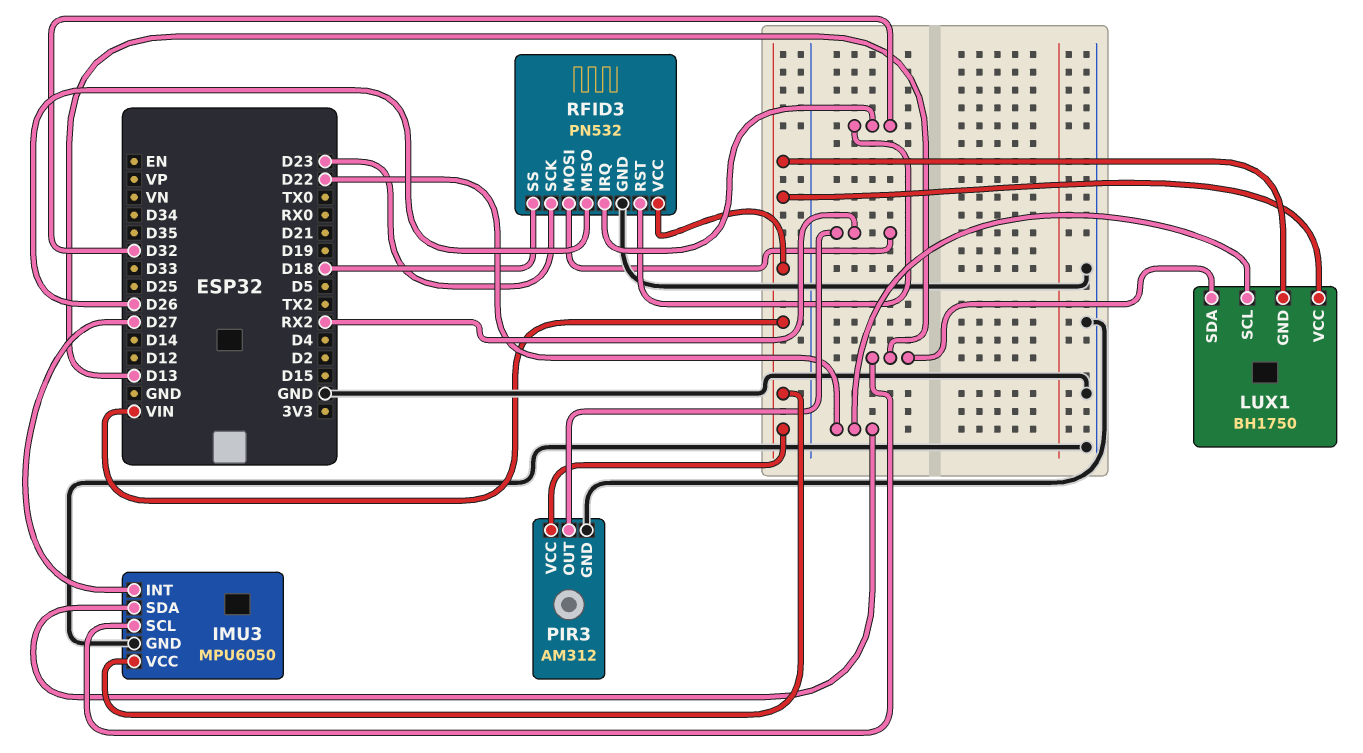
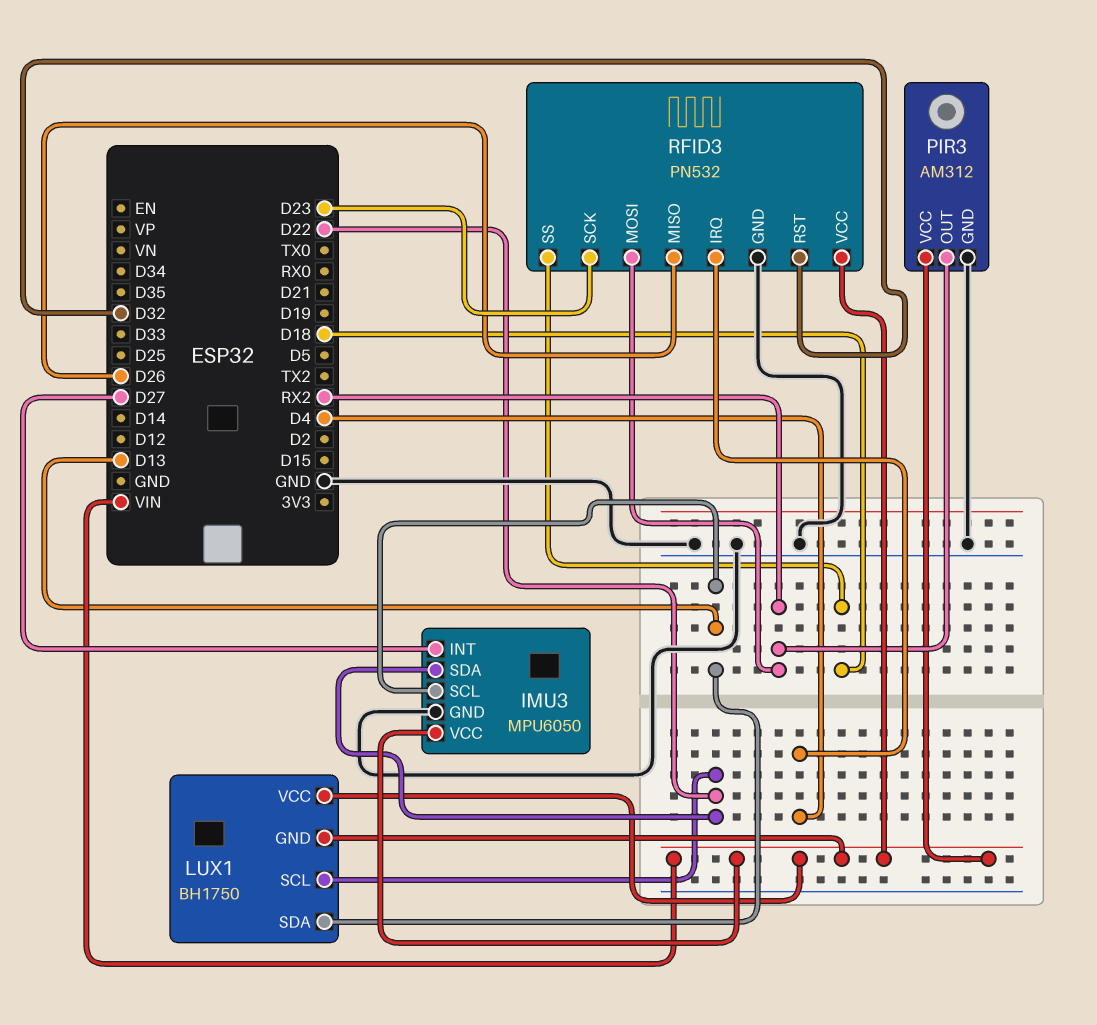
RFID3 pin IRQ: D32 -> D4

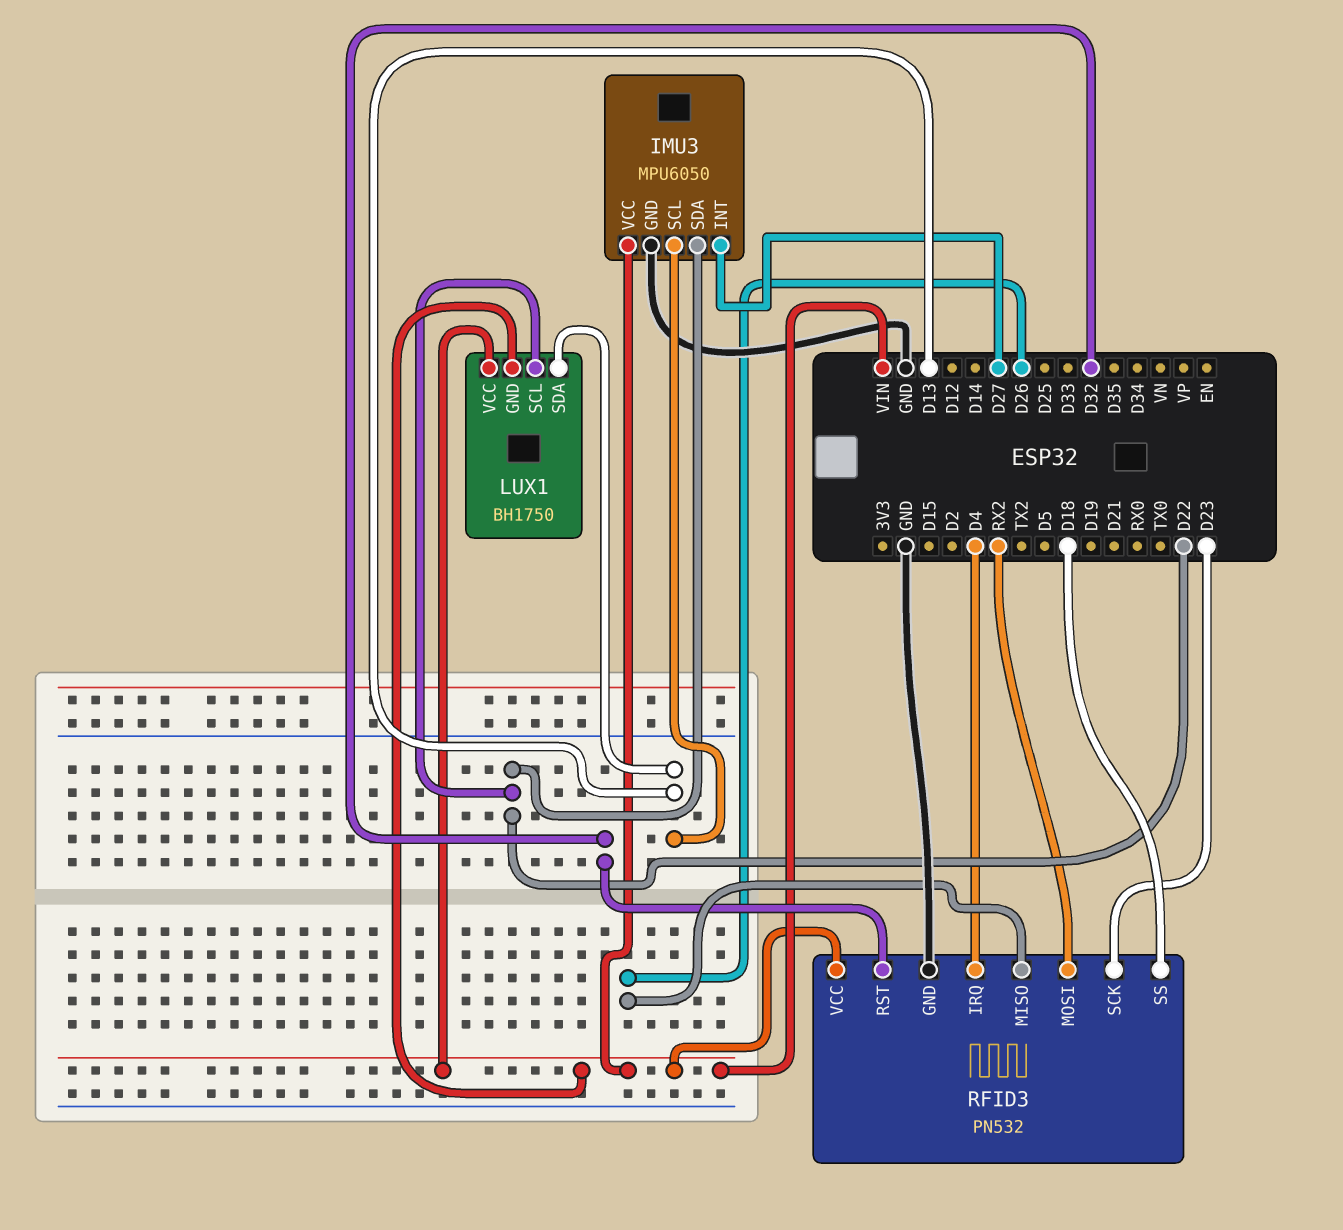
PIR3: AM312 -> none
PIR3 pin GND: GND -> none
PIR3 pin OUT: RX2 -> none
PIR3 pin VCC: VIN -> none

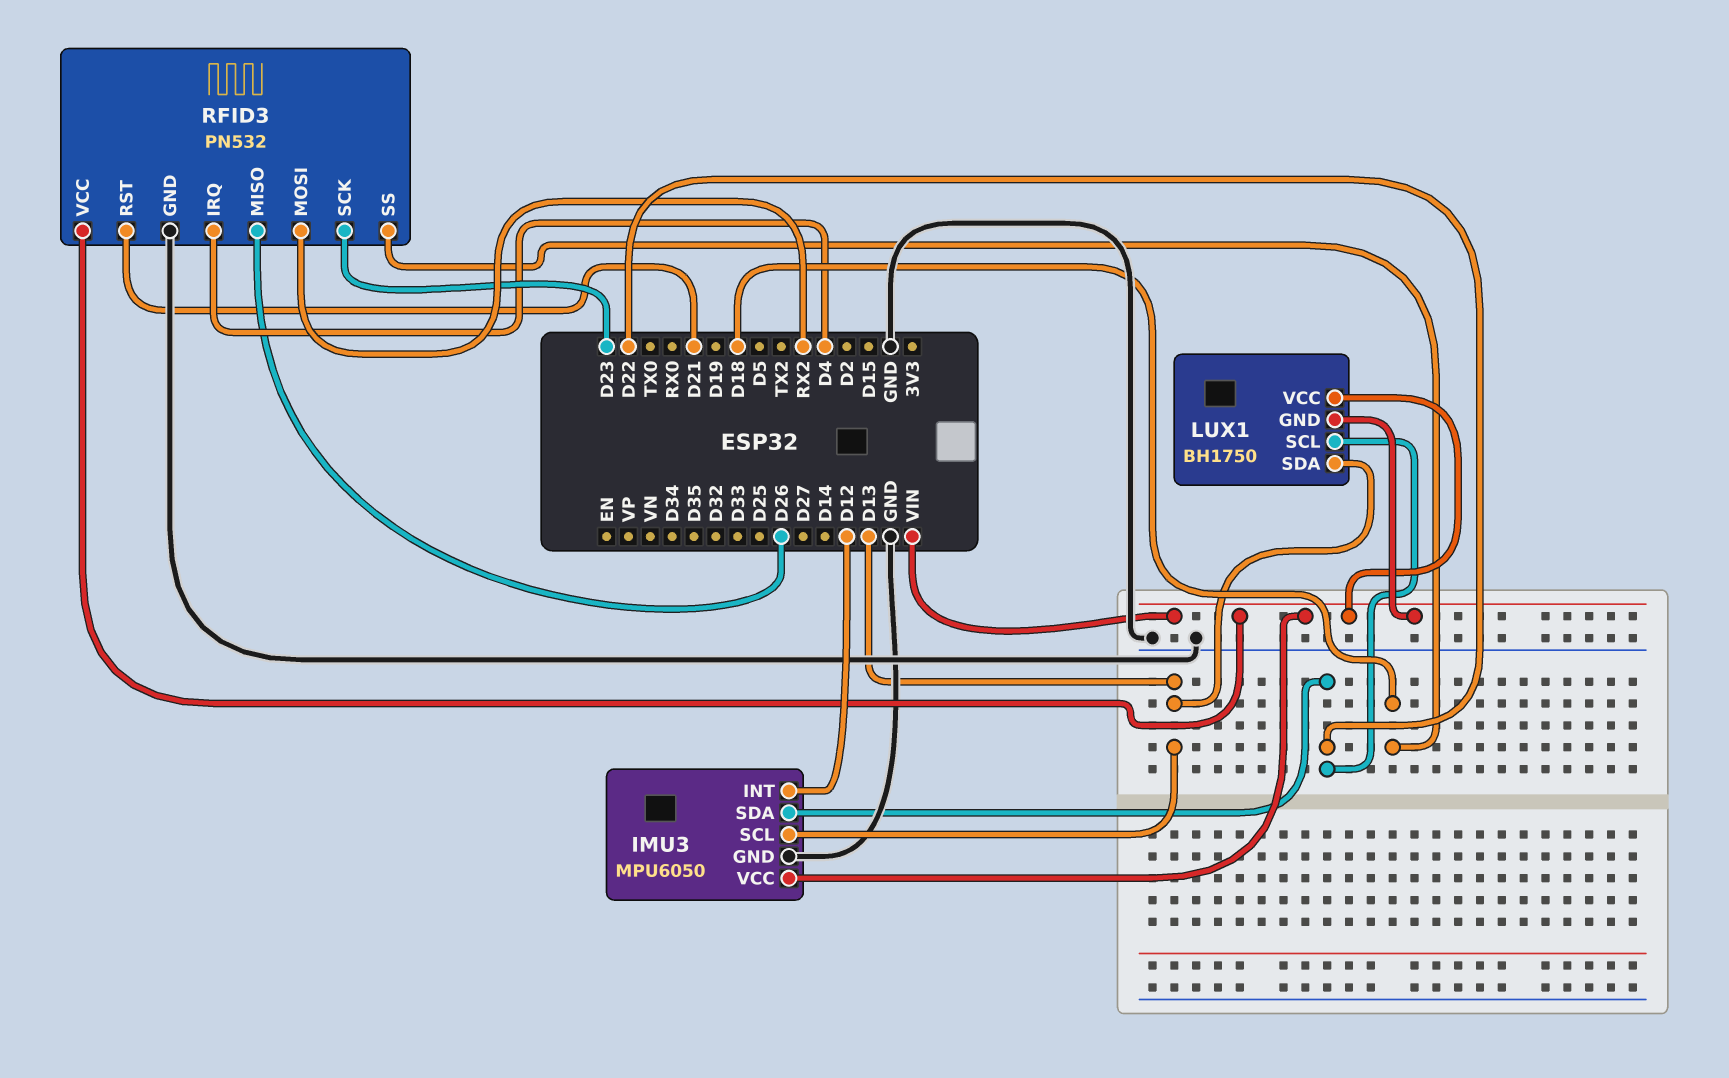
IMU3 pin INT: D27 -> D12
RFID3 pin RST: D32 -> D21

